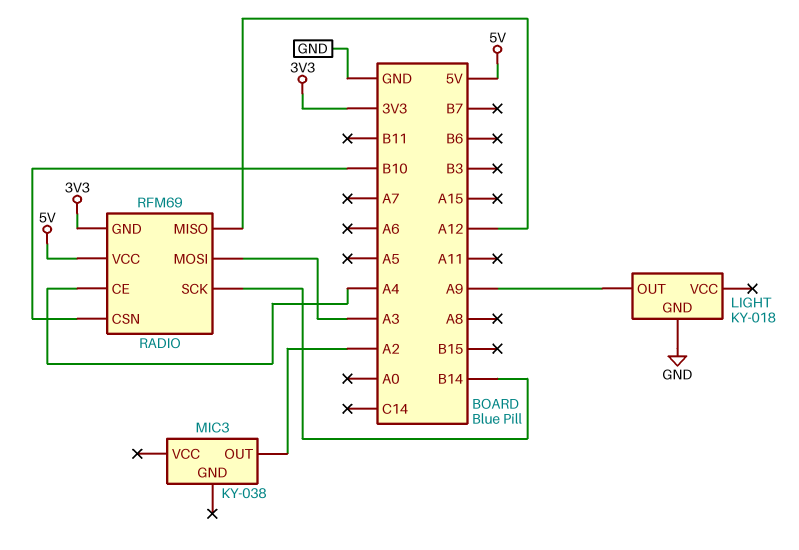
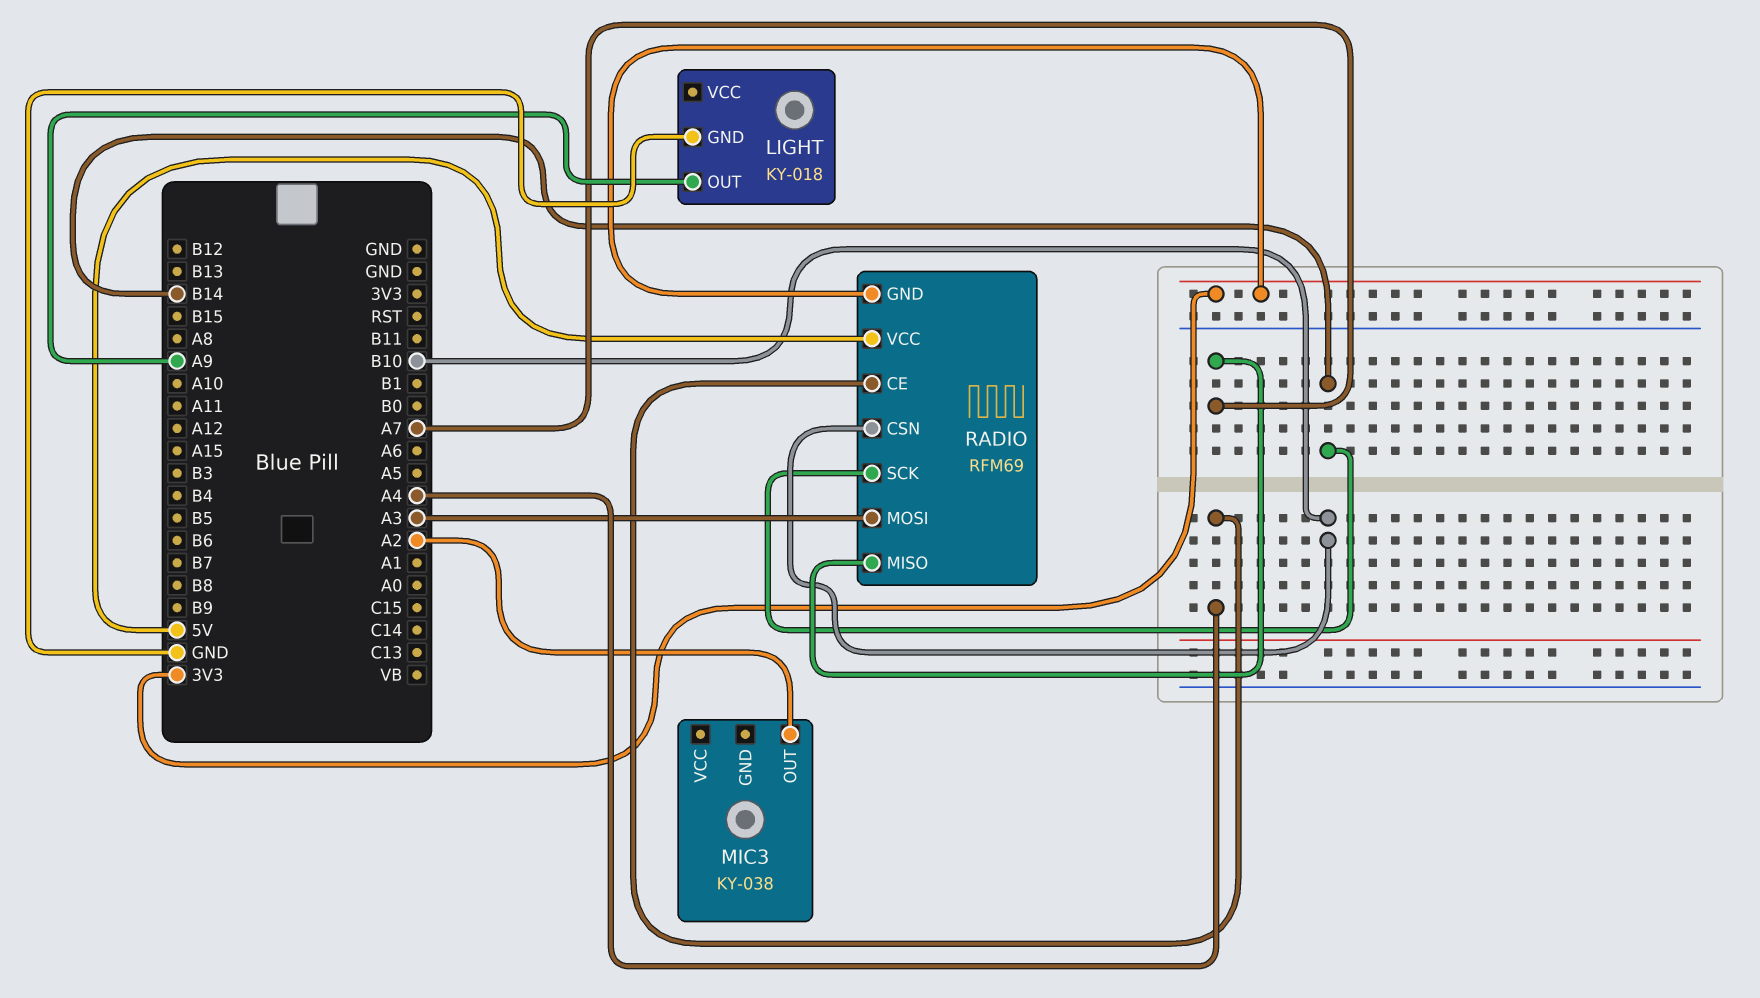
RADIO pin MISO: A12 -> A7

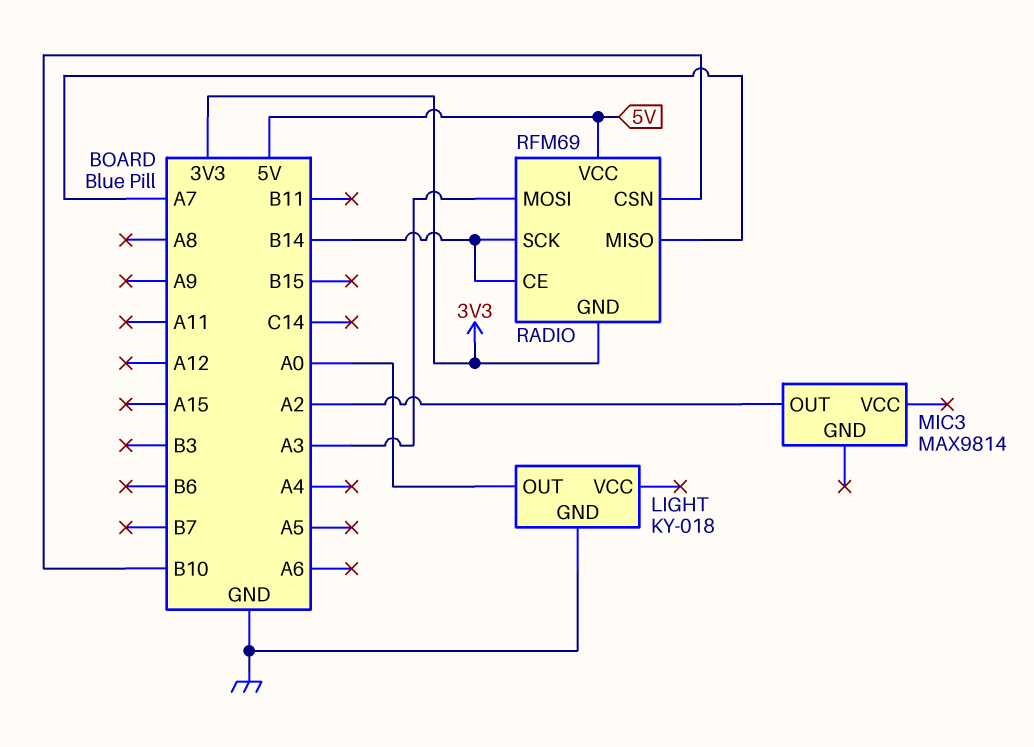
LIGHT pin OUT: A9 -> A0
MIC3: KY-038 -> MAX9814
RADIO pin CE: A4 -> B14

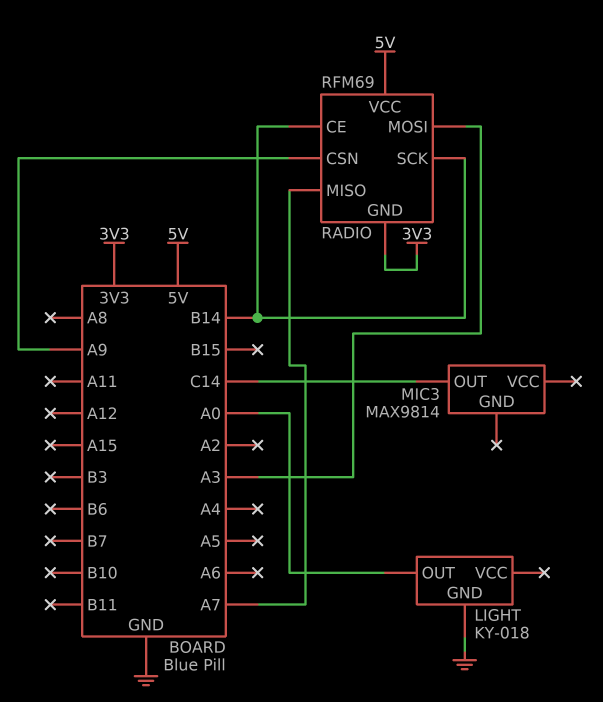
MIC3 pin OUT: A2 -> C14
RADIO pin CSN: B10 -> A9

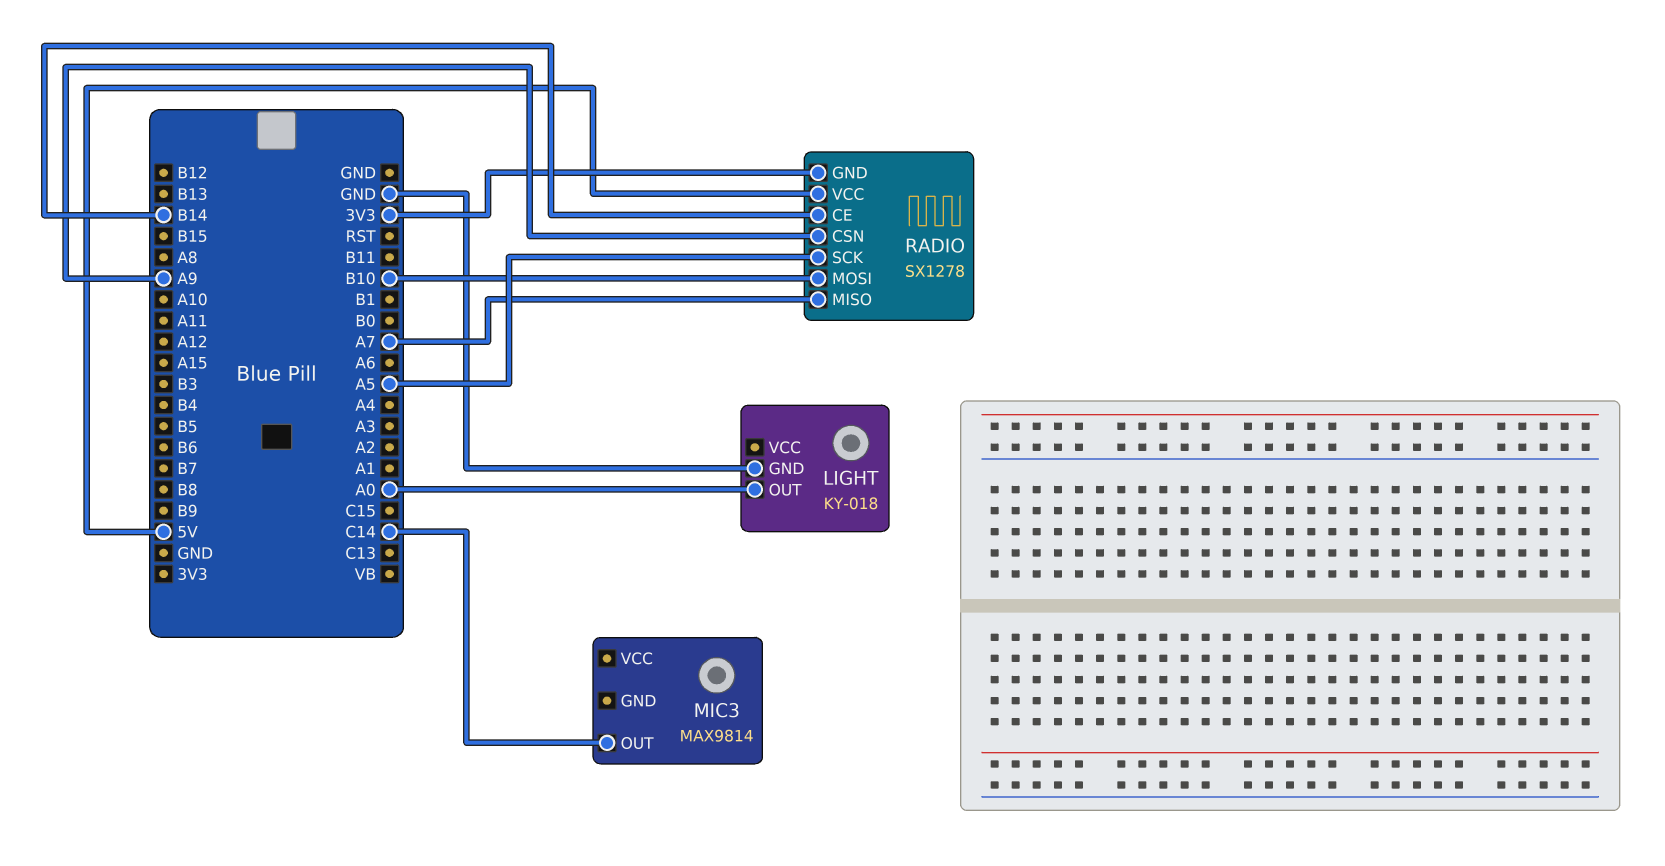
RADIO: RFM69 -> SX1278
RADIO pin MOSI: A3 -> B10
RADIO pin SCK: B14 -> A5

